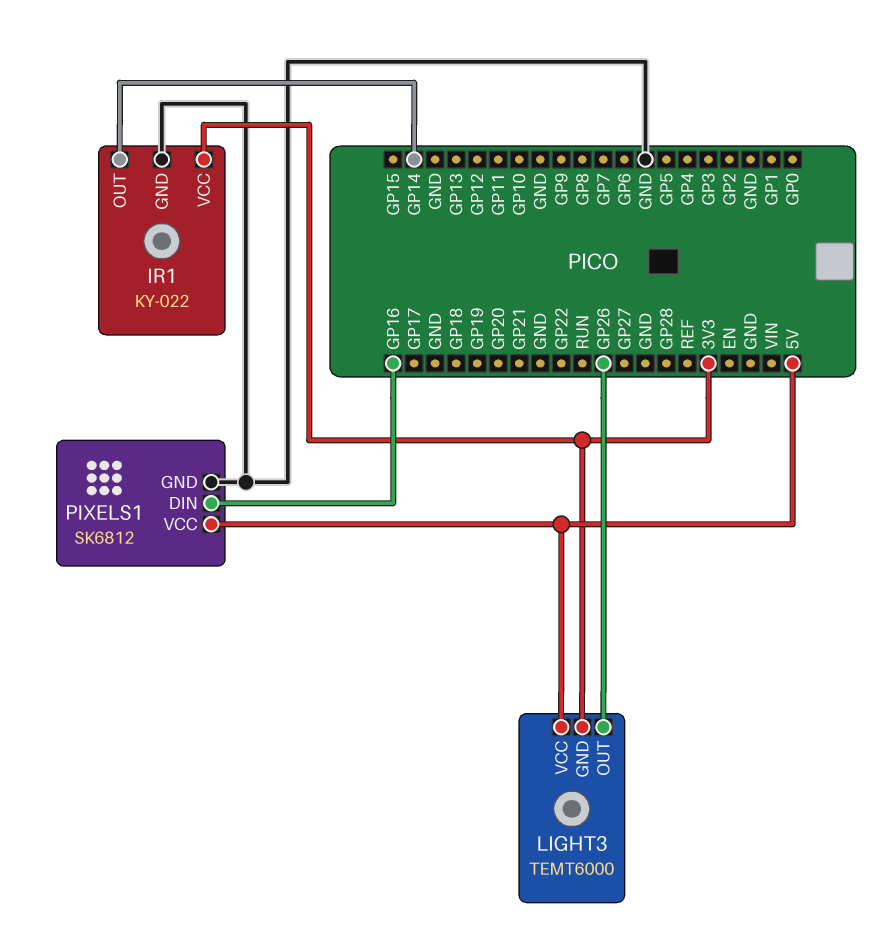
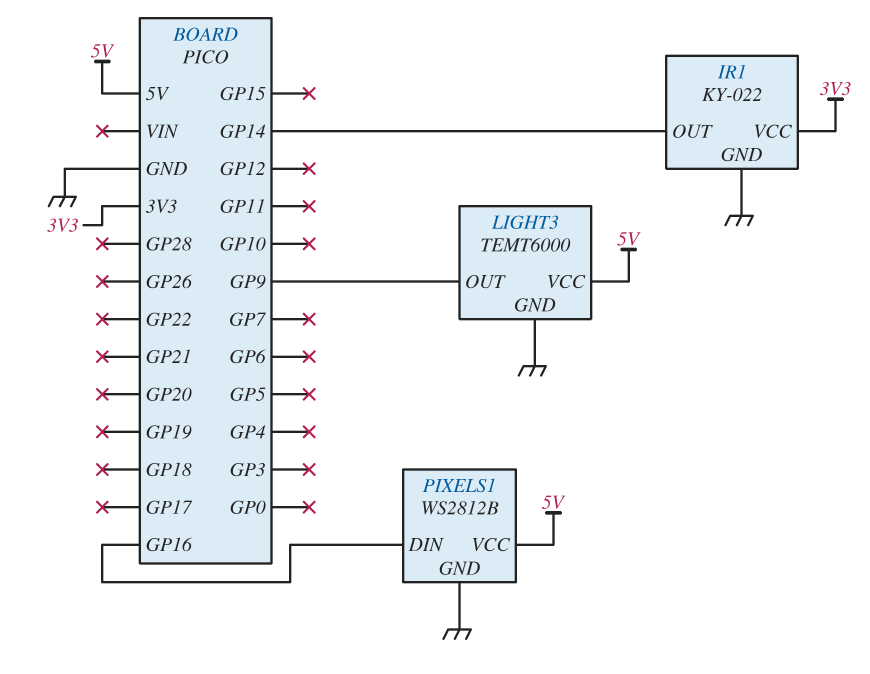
LIGHT3 pin GND: 3V3 -> GND
LIGHT3 pin OUT: GP26 -> GP9
PIXELS1: SK6812 -> WS2812B

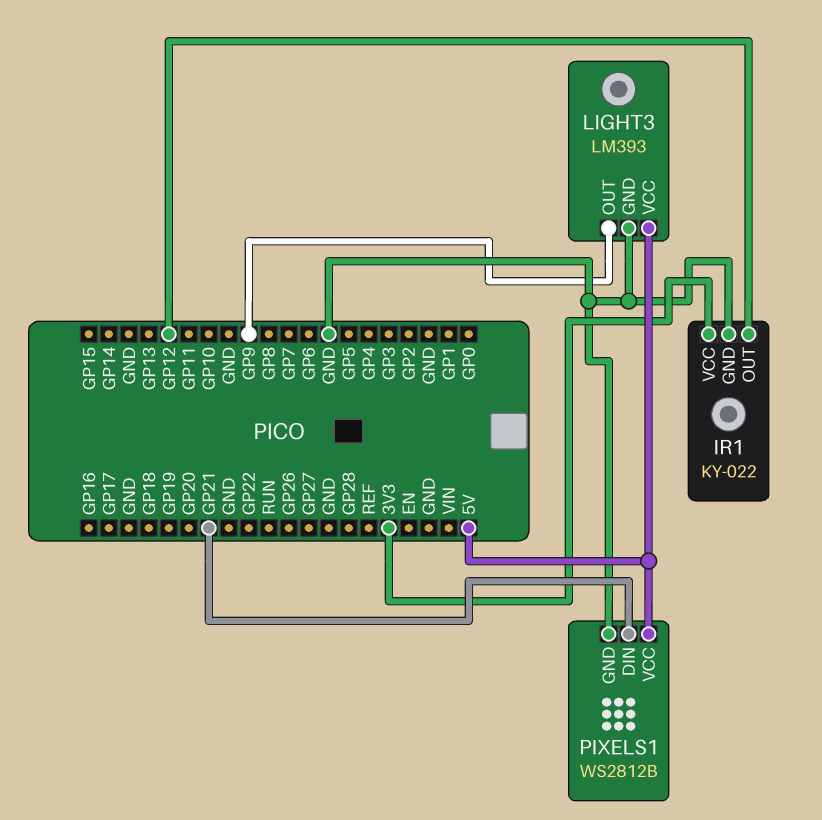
IR1 pin OUT: GP14 -> GP12
LIGHT3: TEMT6000 -> LM393
PIXELS1 pin DIN: GP16 -> GP21

